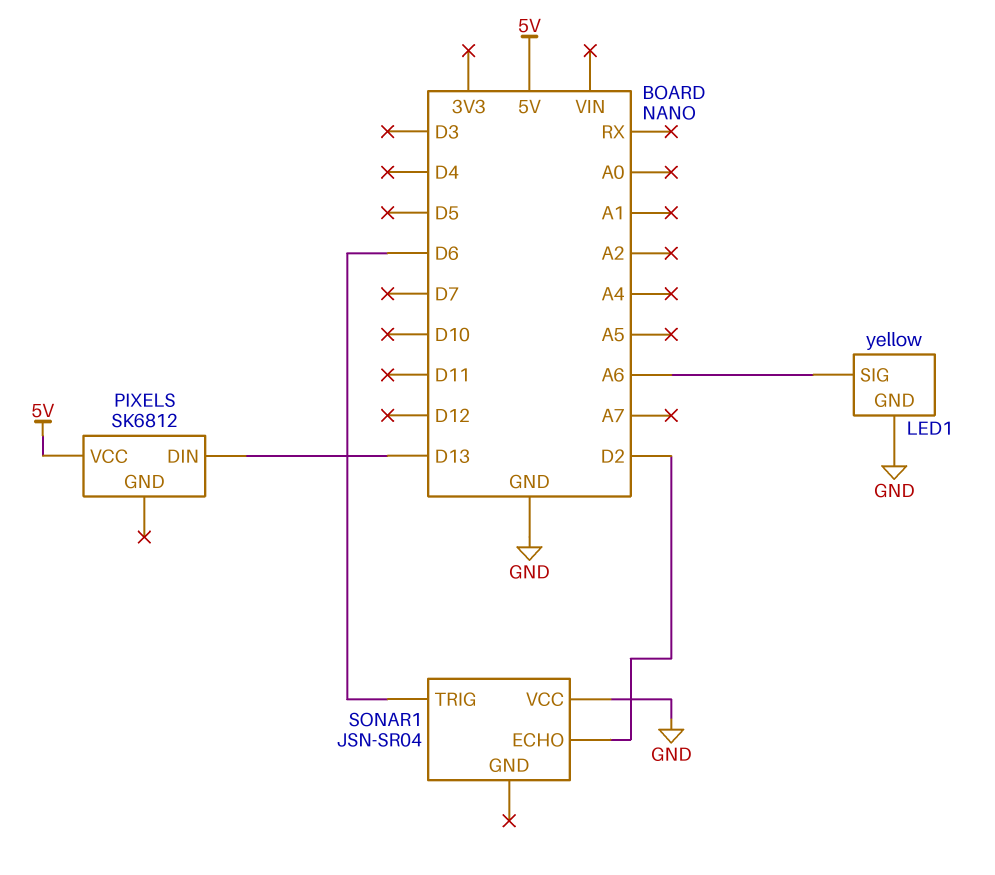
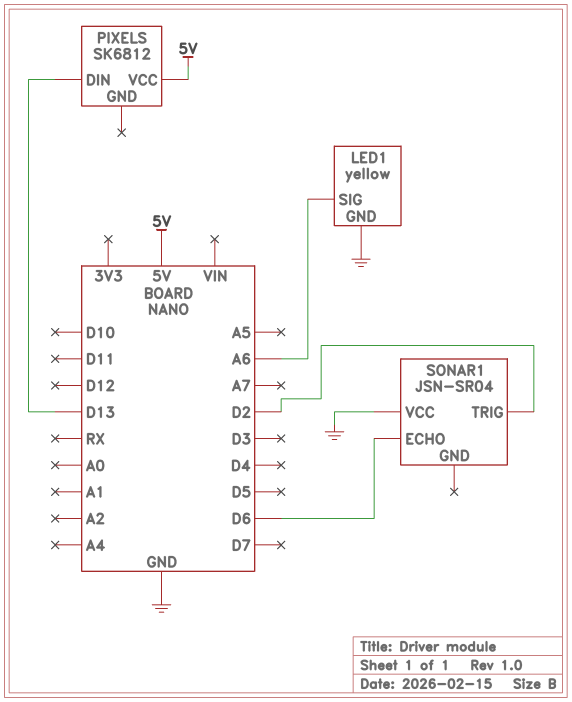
SONAR1 pin ECHO: D2 -> D6
SONAR1 pin TRIG: D6 -> D2

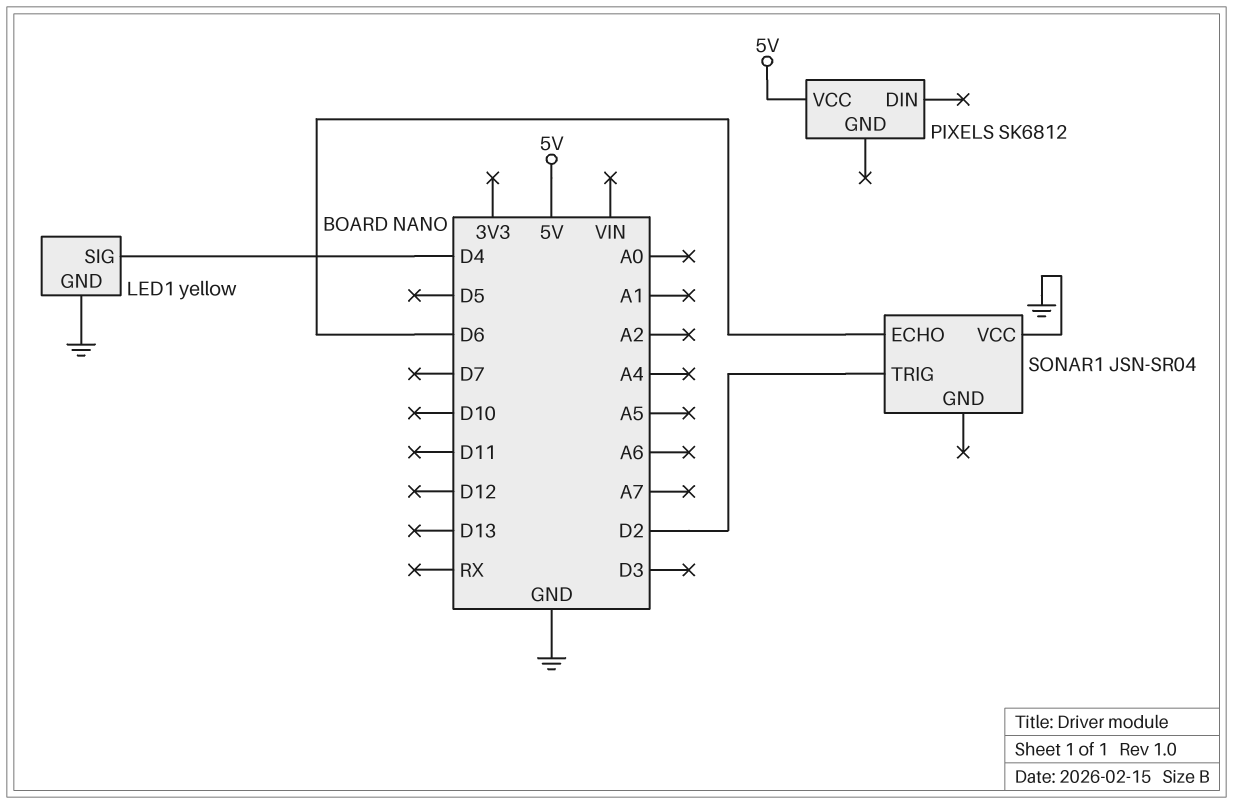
LED1 pin SIG: A6 -> D4
PIXELS pin DIN: D13 -> none

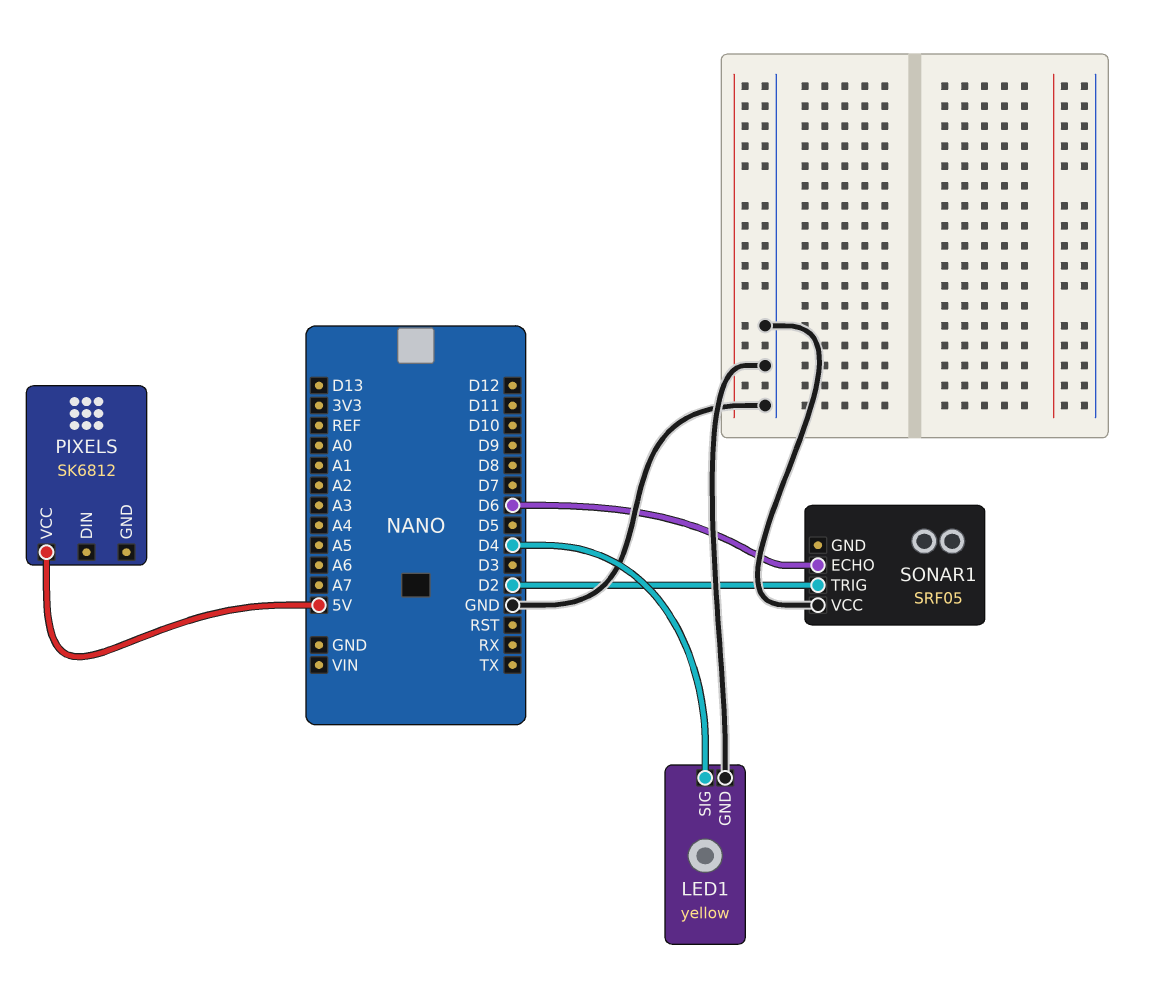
SONAR1: JSN-SR04 -> SRF05

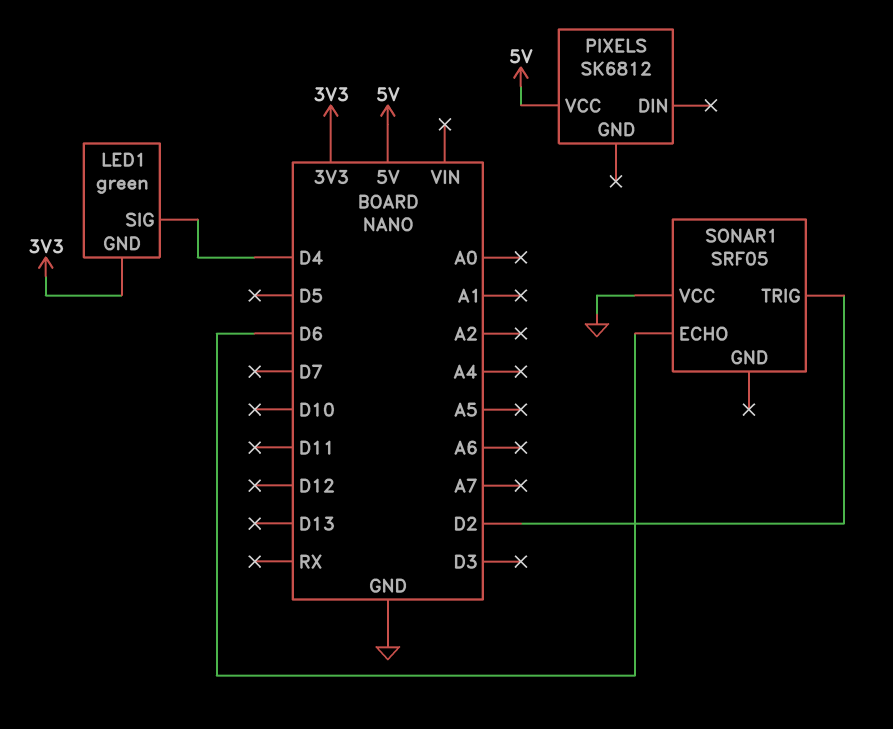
LED1: yellow -> green
LED1 pin GND: GND -> 3V3

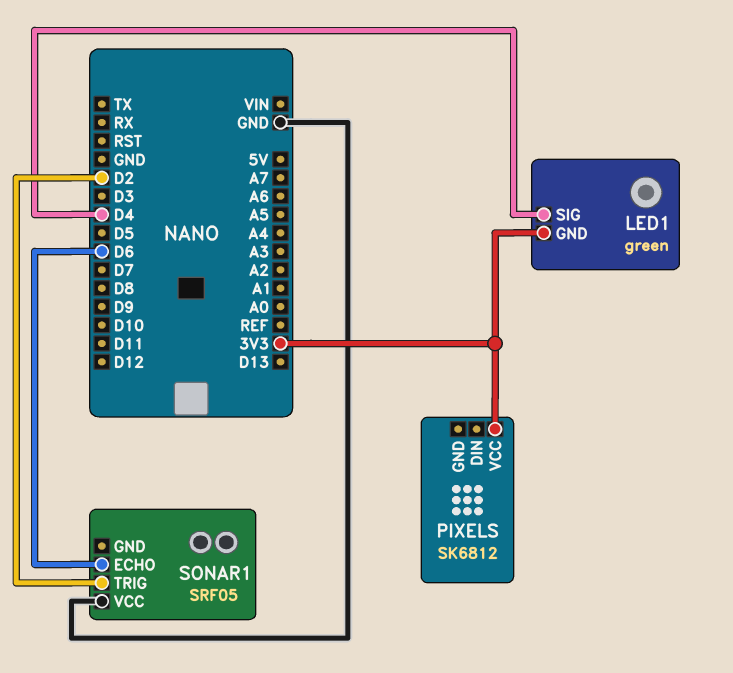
PIXELS pin VCC: 5V -> 3V3

